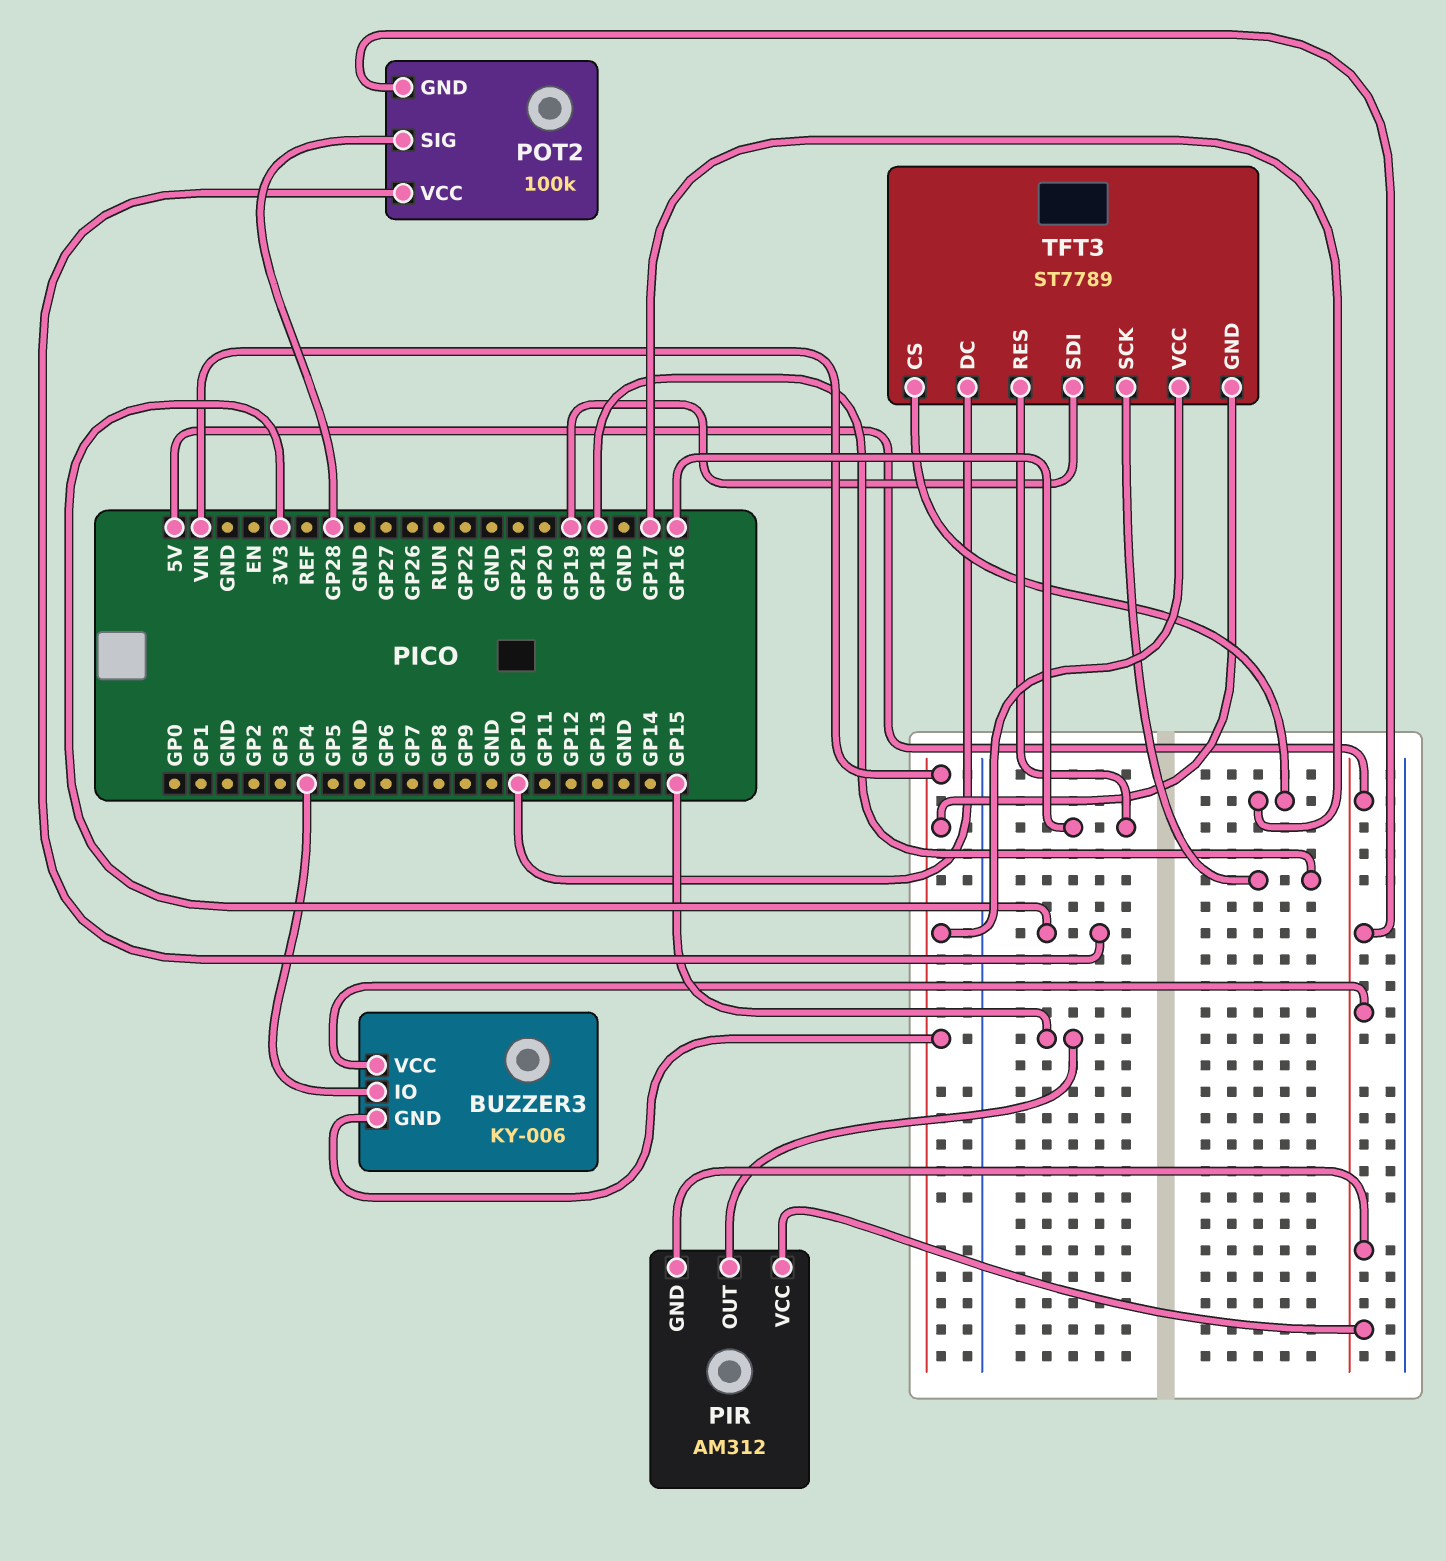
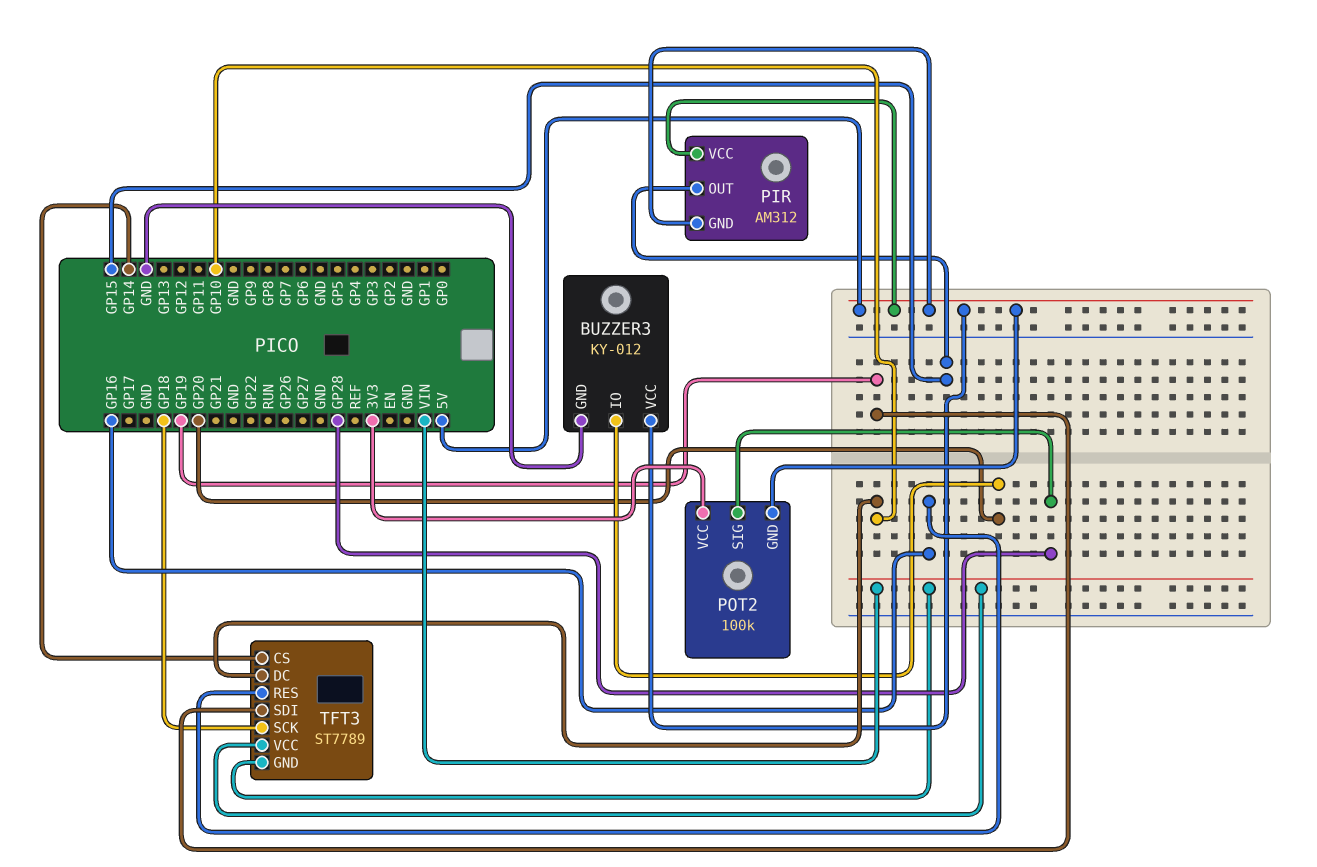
BUZZER3: KY-006 -> KY-012
BUZZER3 pin GND: VIN -> GND
BUZZER3 pin IO: GP4 -> GP20
TFT3 pin CS: GP17 -> GP14

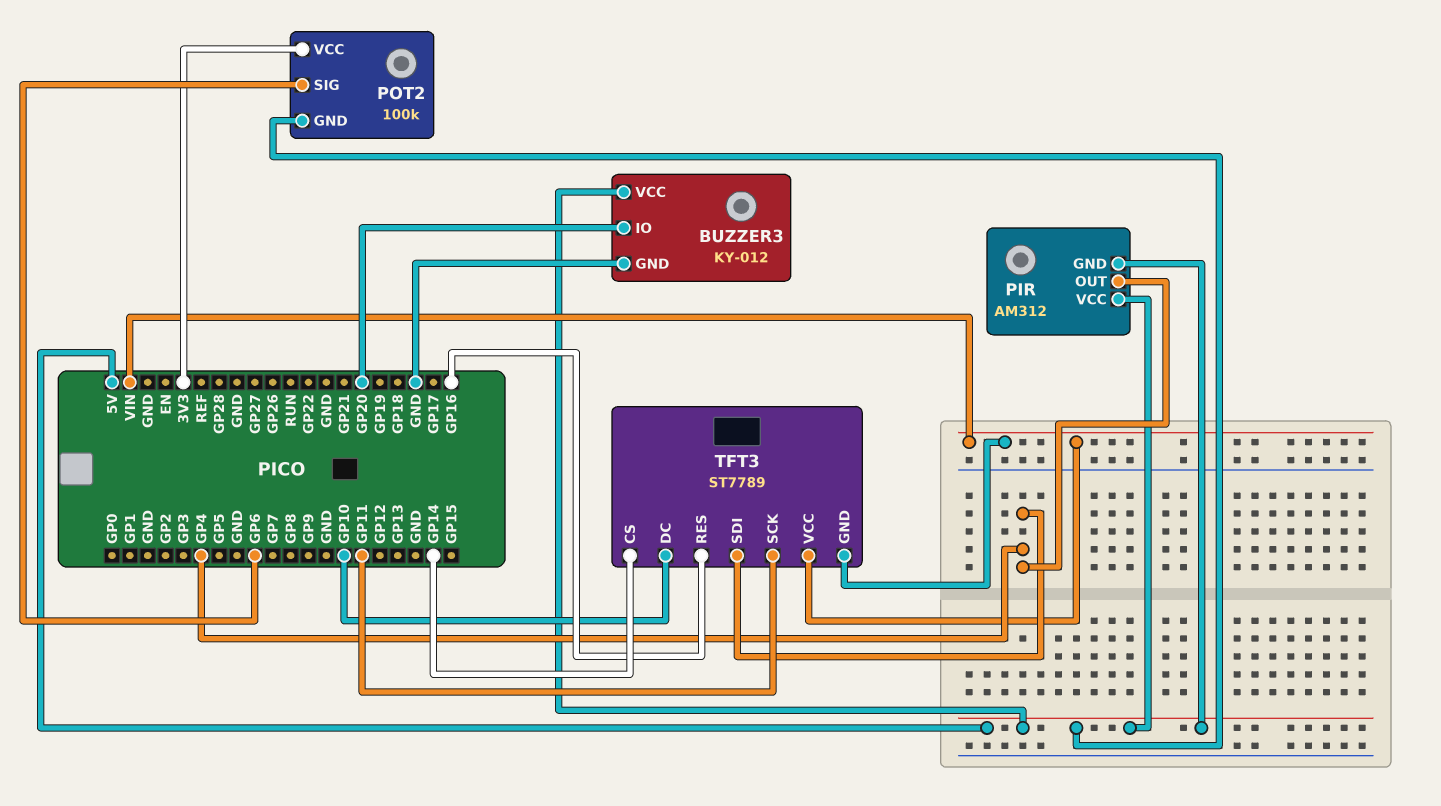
PIR pin OUT: GP15 -> GP4
POT2 pin SIG: GP28 -> GP6
TFT3 pin SCK: GP18 -> GP11
TFT3 pin SDI: GP19 -> GP4

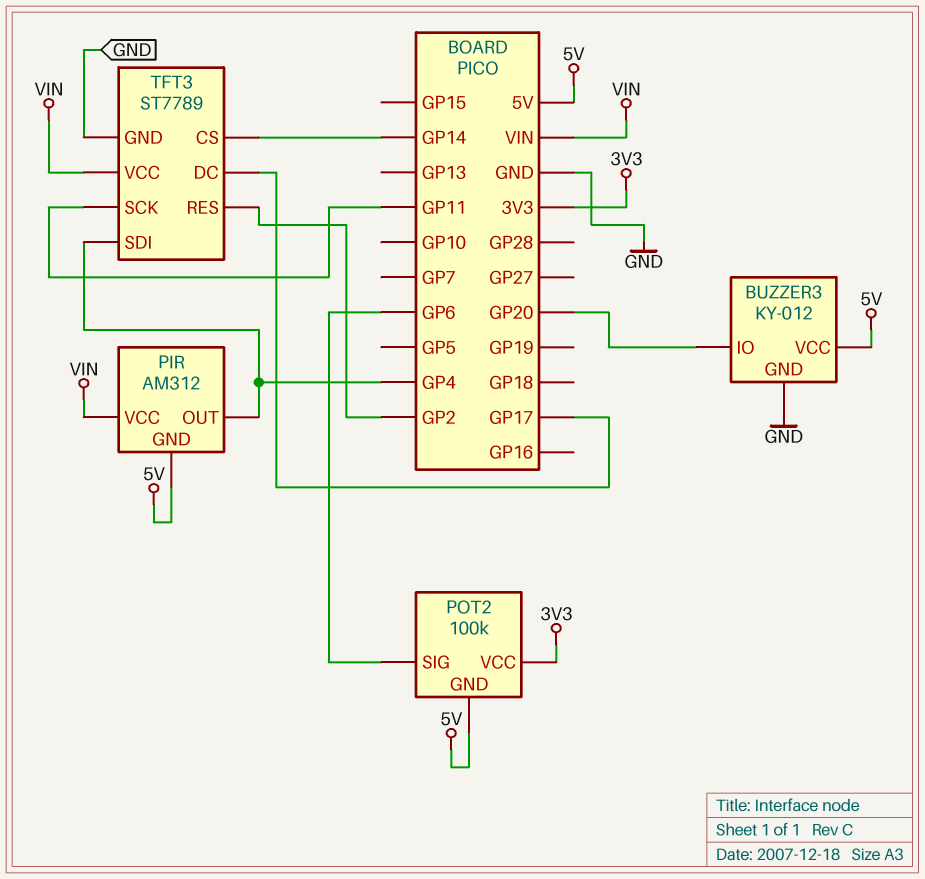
PIR pin VCC: 5V -> VIN
TFT3 pin DC: GP10 -> GP17
TFT3 pin GND: VIN -> GND
TFT3 pin RES: GP16 -> GP2

